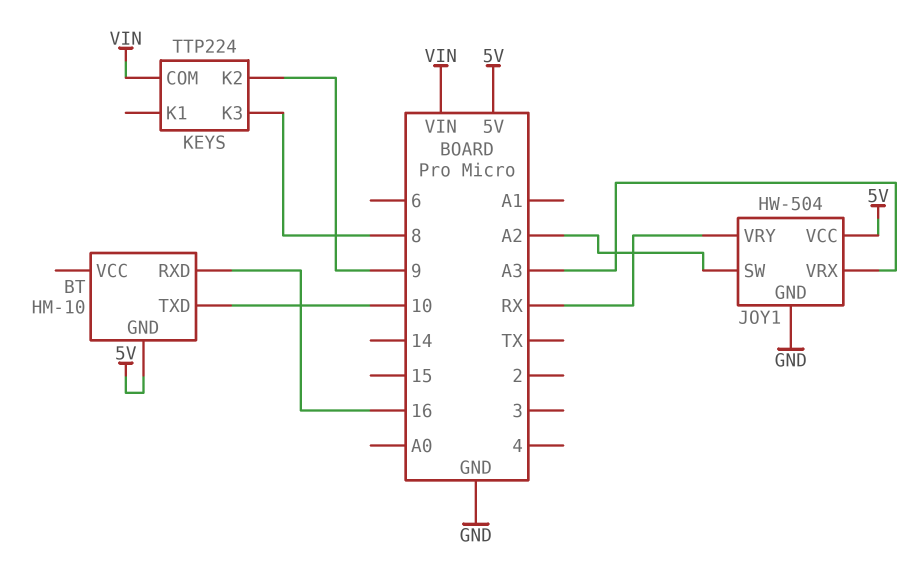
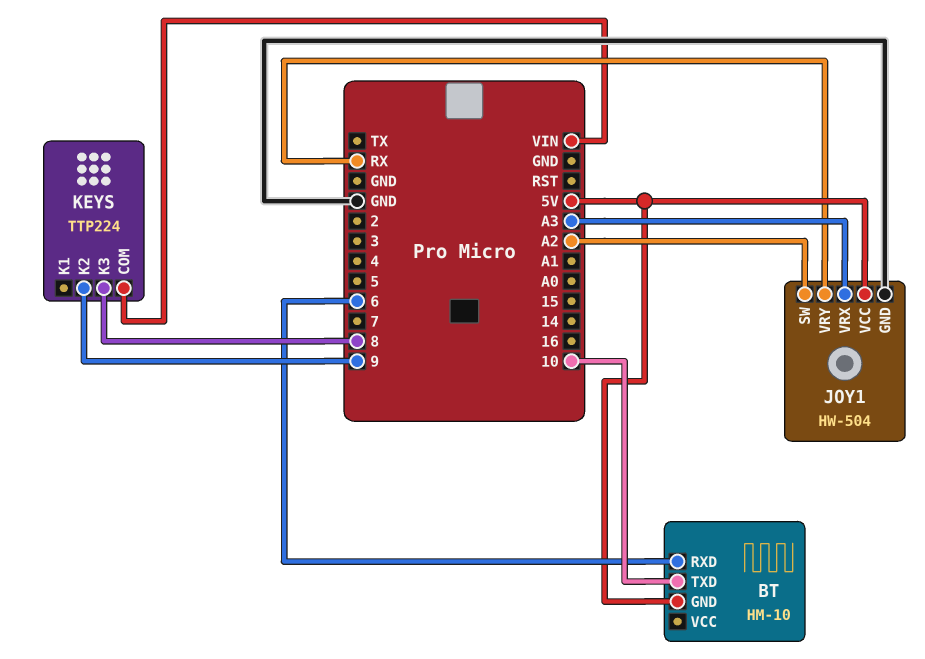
BT pin RXD: 16 -> 6

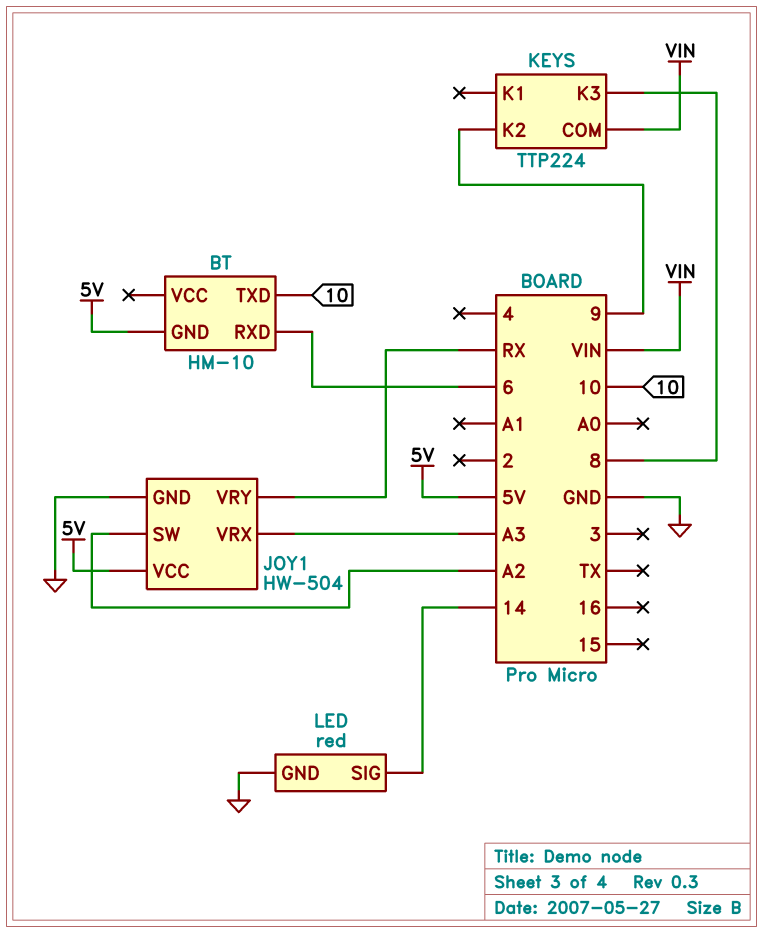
LED: none -> red
LED pin GND: none -> GND
LED pin SIG: none -> 14

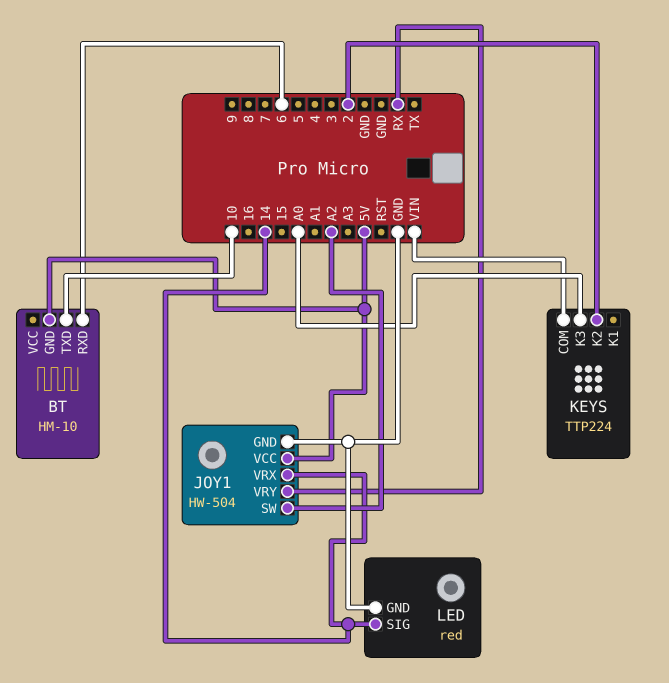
JOY1 pin VRX: A3 -> 14
KEYS pin K2: 9 -> 2
KEYS pin K3: 8 -> A0

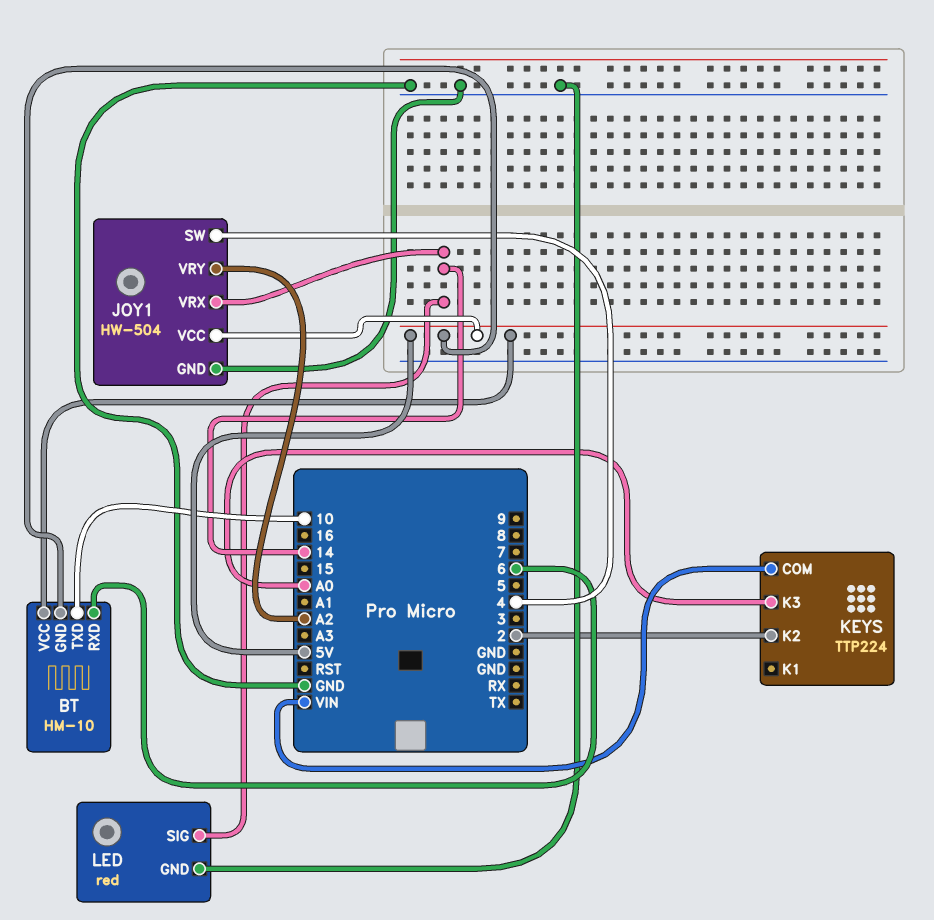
BT pin VCC: none -> 5V
JOY1 pin SW: A2 -> 4
JOY1 pin VRY: RX -> A2

